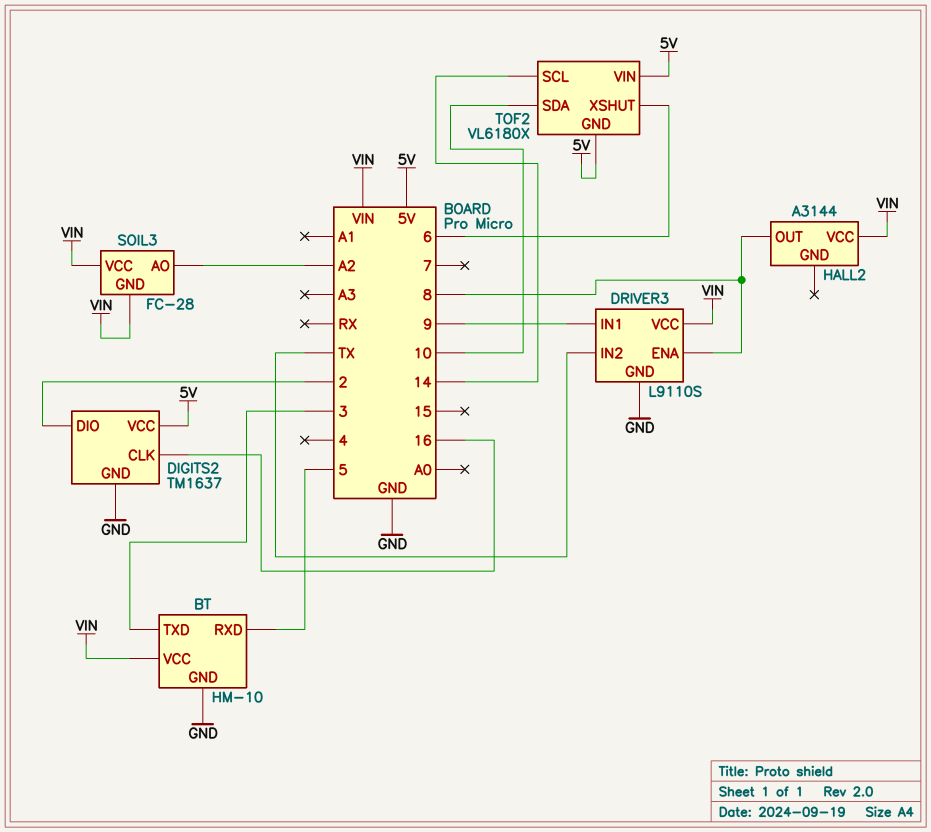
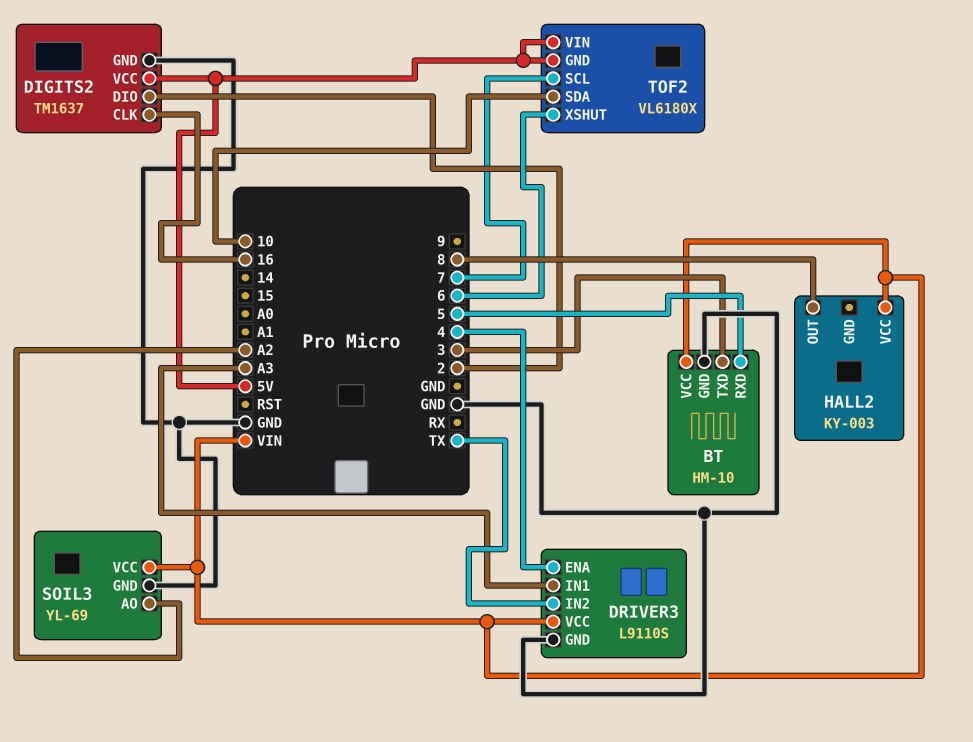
DRIVER3 pin ENA: 8 -> 4
DRIVER3 pin IN1: 9 -> A3
HALL2: A3144 -> KY-003
SOIL3: FC-28 -> YL-69
SOIL3 pin GND: VIN -> GND
TOF2 pin SCL: 14 -> 7

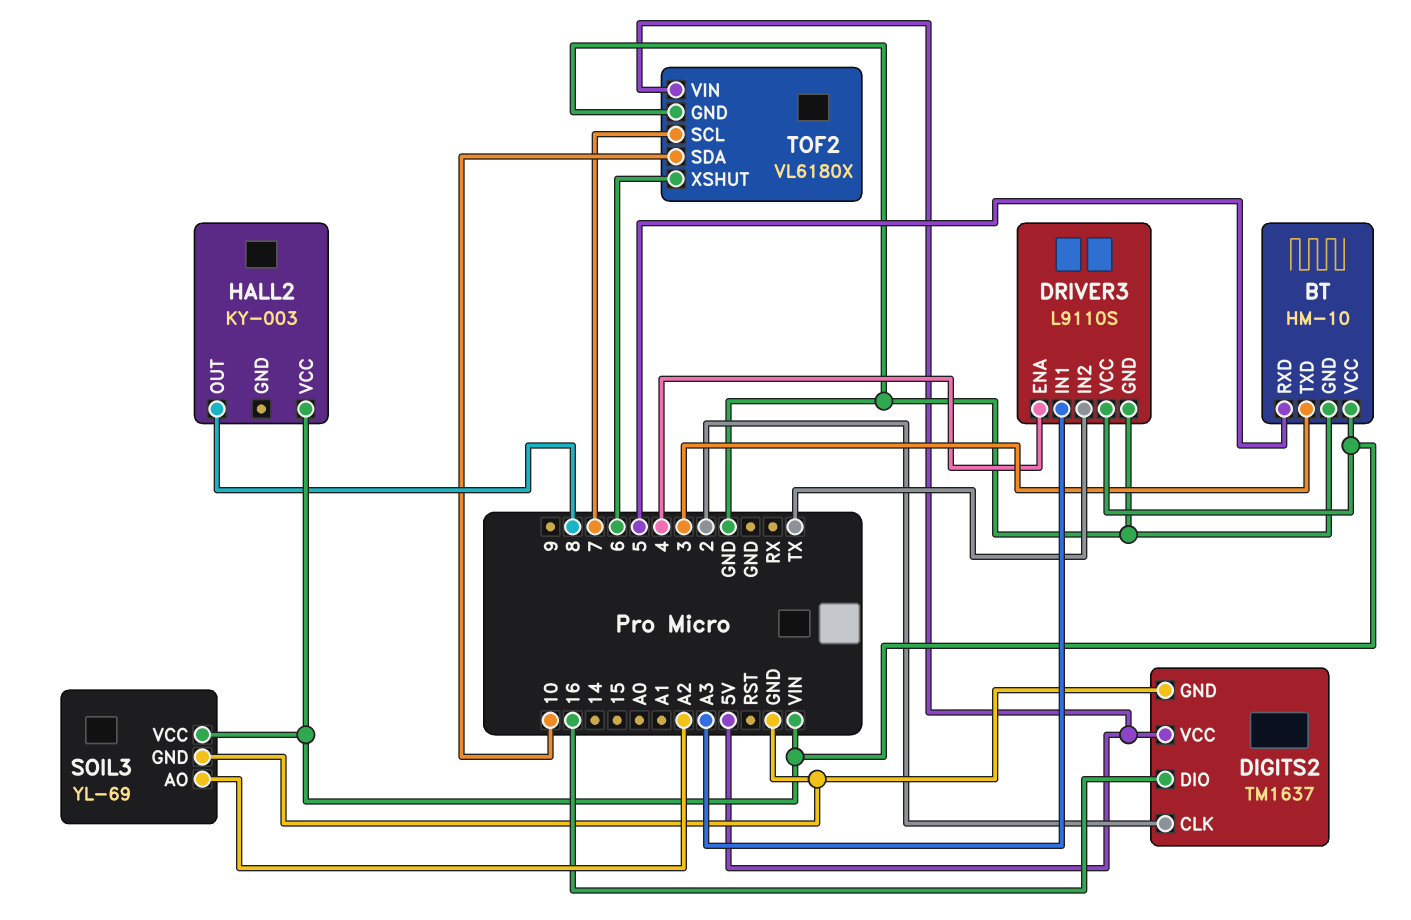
DIGITS2 pin CLK: 16 -> 2
DIGITS2 pin DIO: 2 -> 16
TOF2 pin GND: 5V -> GND

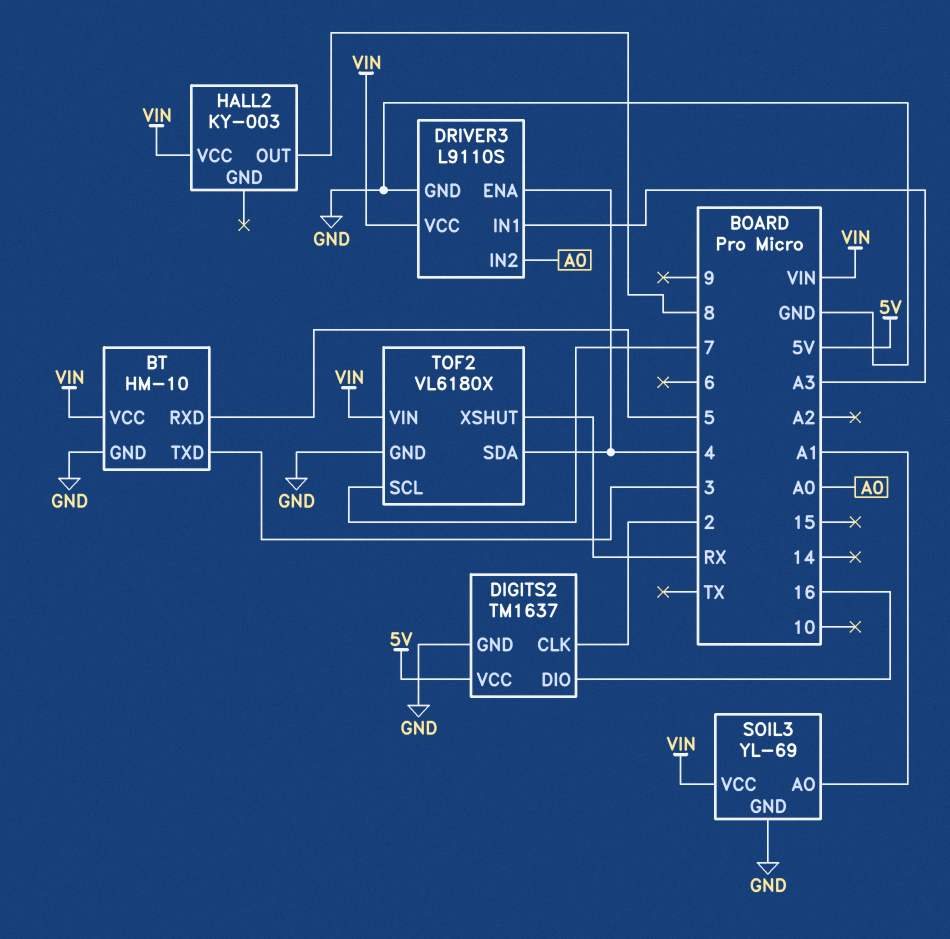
DRIVER3 pin IN2: TX -> A0
SOIL3 pin AO: A2 -> A1
TOF2 pin SDA: 10 -> 4
TOF2 pin VIN: 5V -> VIN
TOF2 pin XSHUT: 6 -> RX

